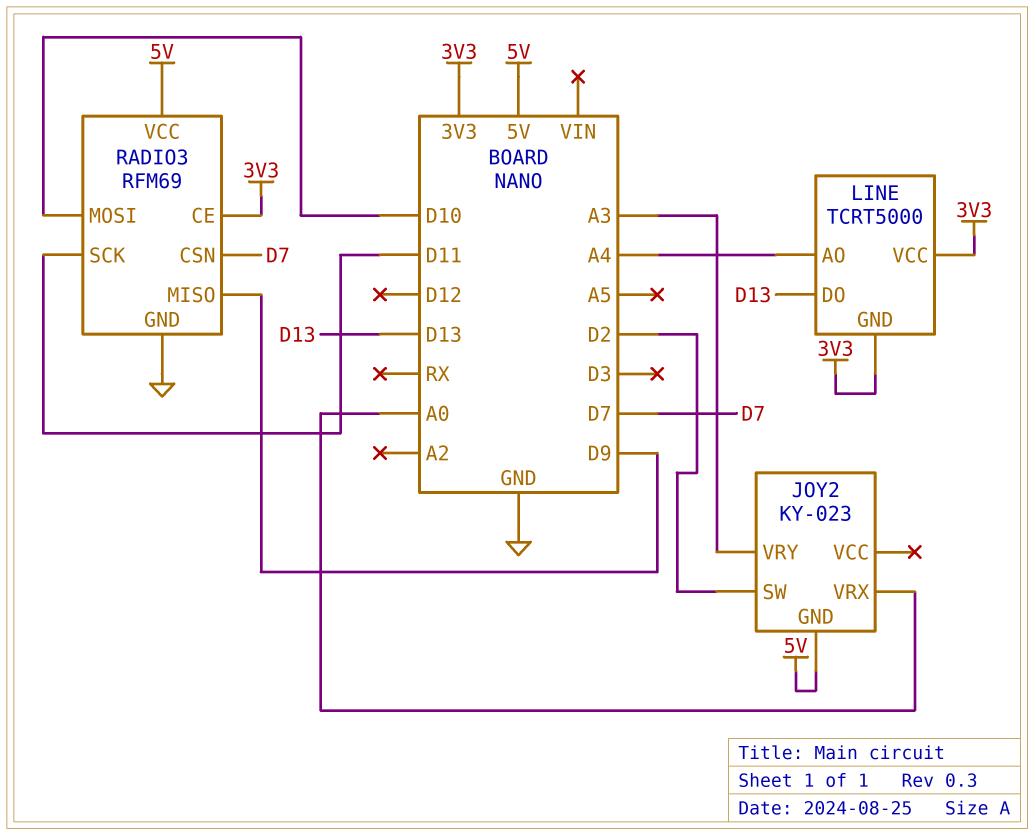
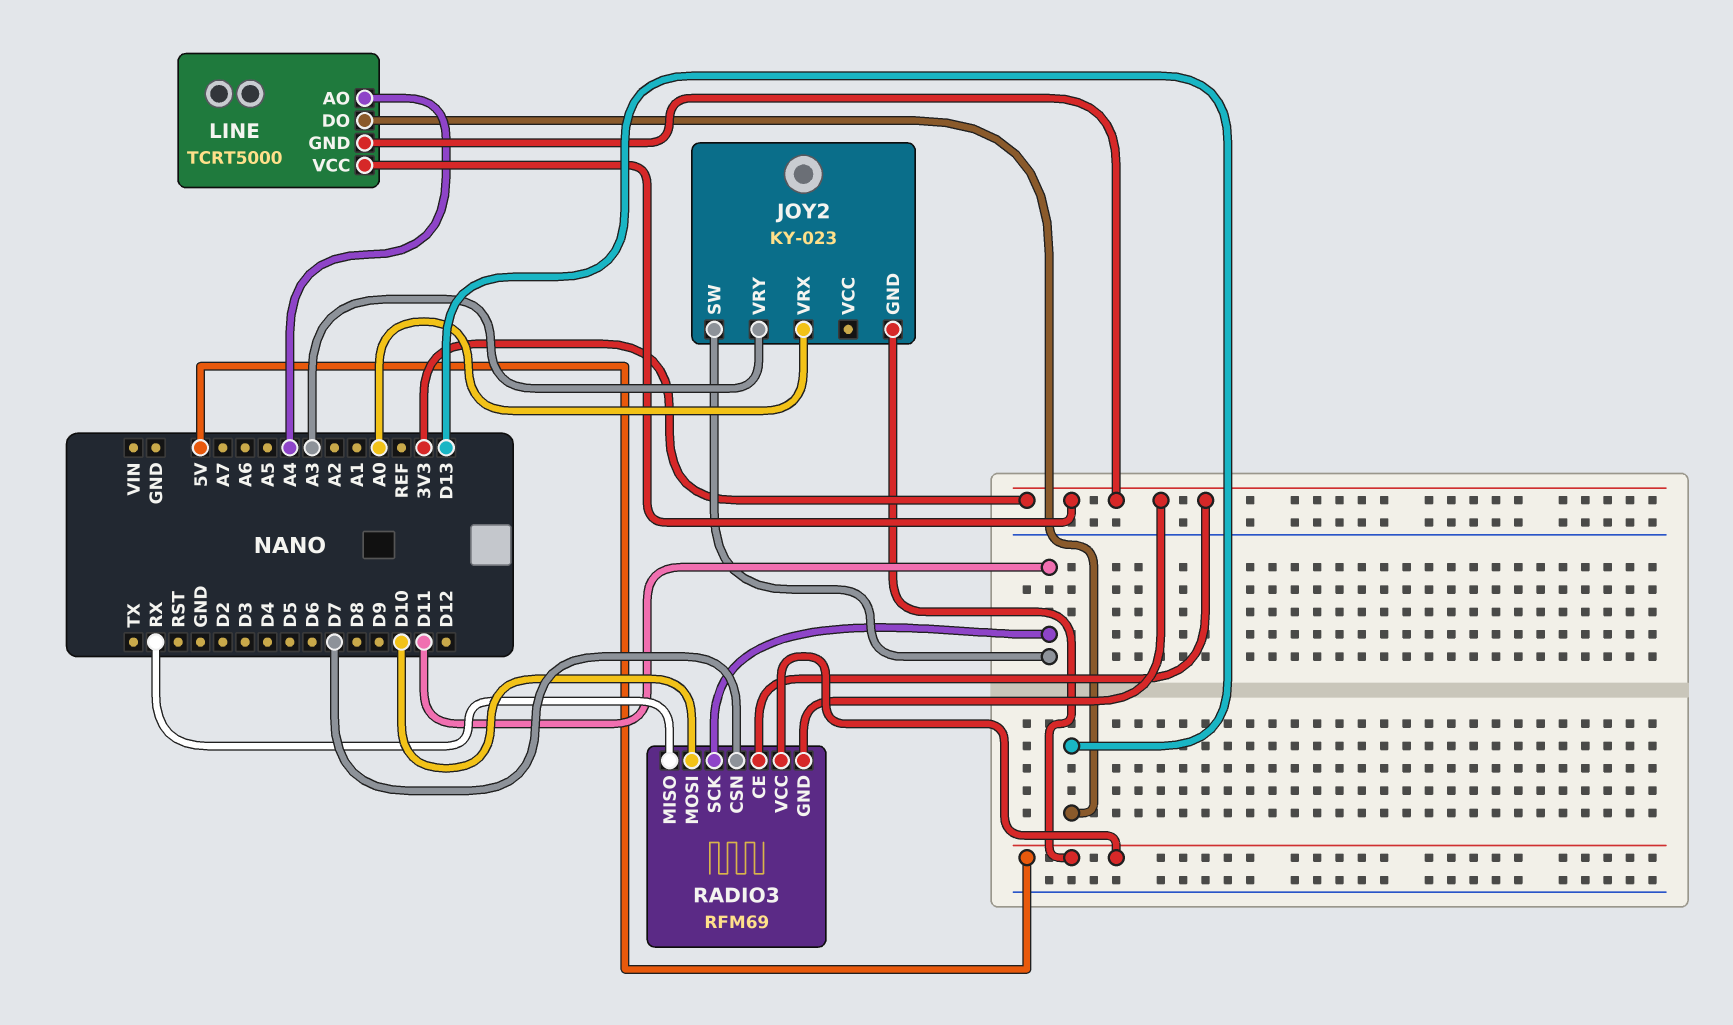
JOY2 pin SW: D2 -> D11
RADIO3 pin GND: GND -> 3V3
RADIO3 pin MISO: D9 -> RX

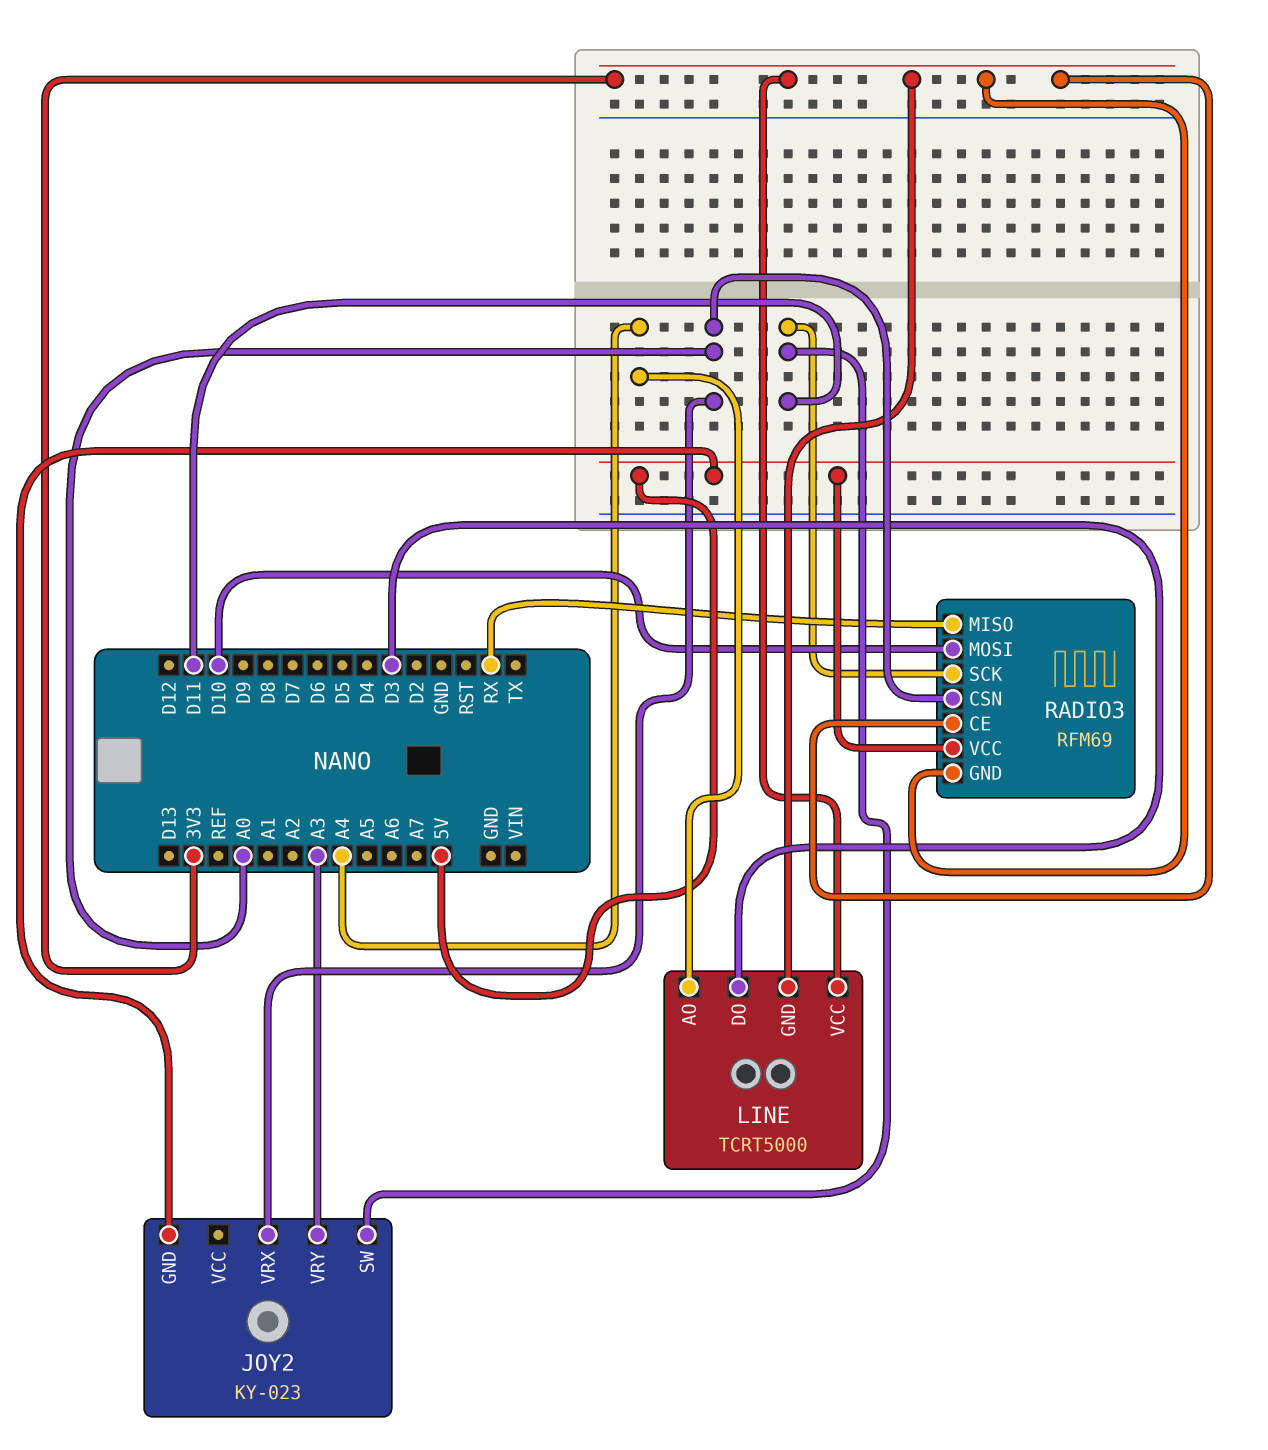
LINE pin DO: D13 -> D3
RADIO3 pin CSN: D7 -> A0

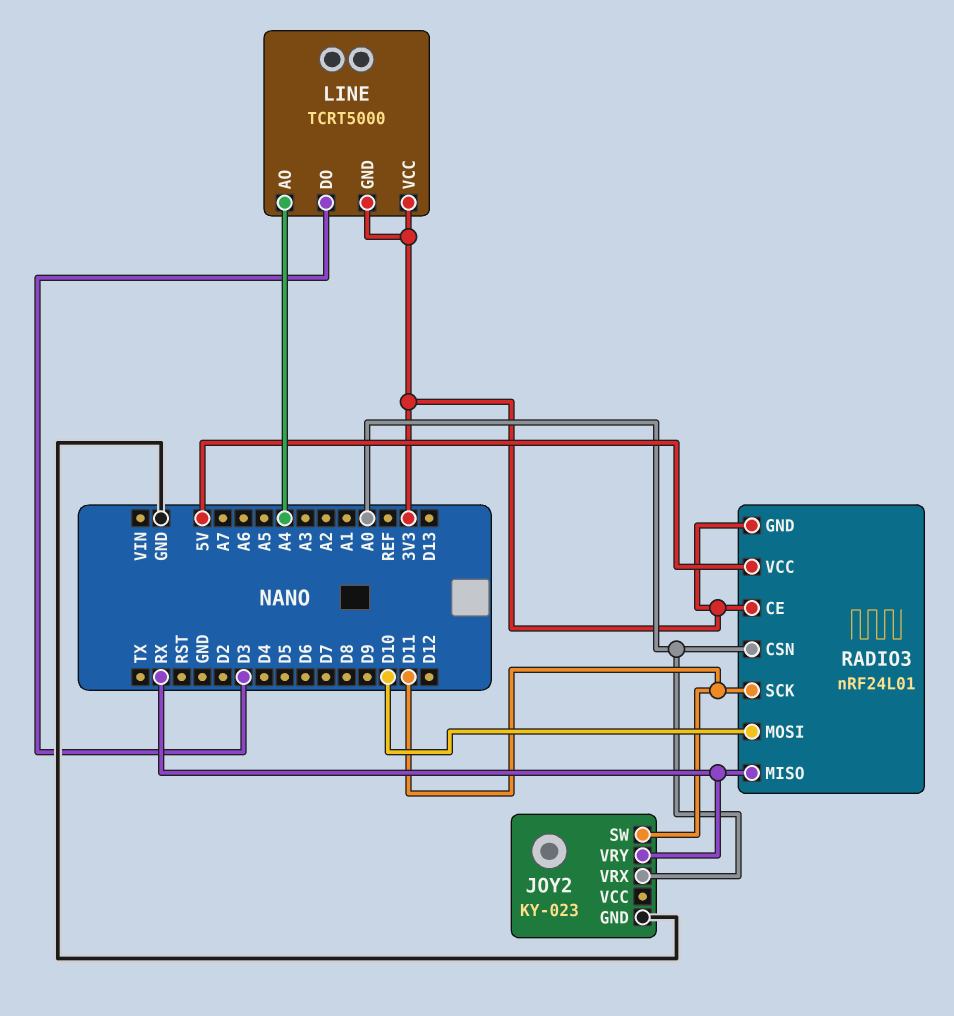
JOY2 pin GND: 5V -> GND
JOY2 pin VRY: A3 -> RX
RADIO3: RFM69 -> nRF24L01

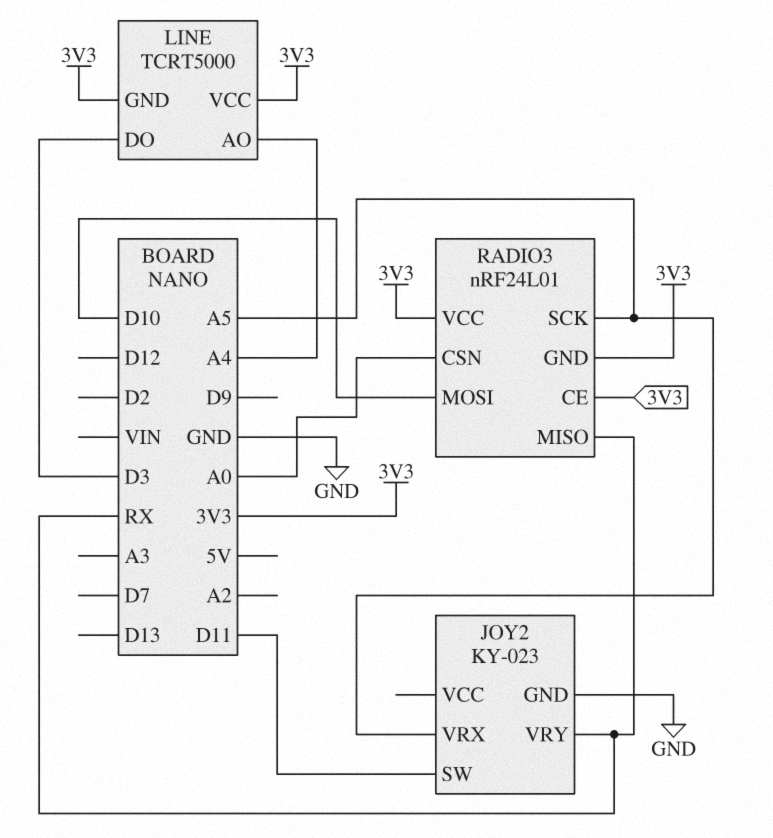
JOY2 pin VRX: A0 -> A5
RADIO3 pin SCK: D11 -> A5
RADIO3 pin VCC: 5V -> 3V3

